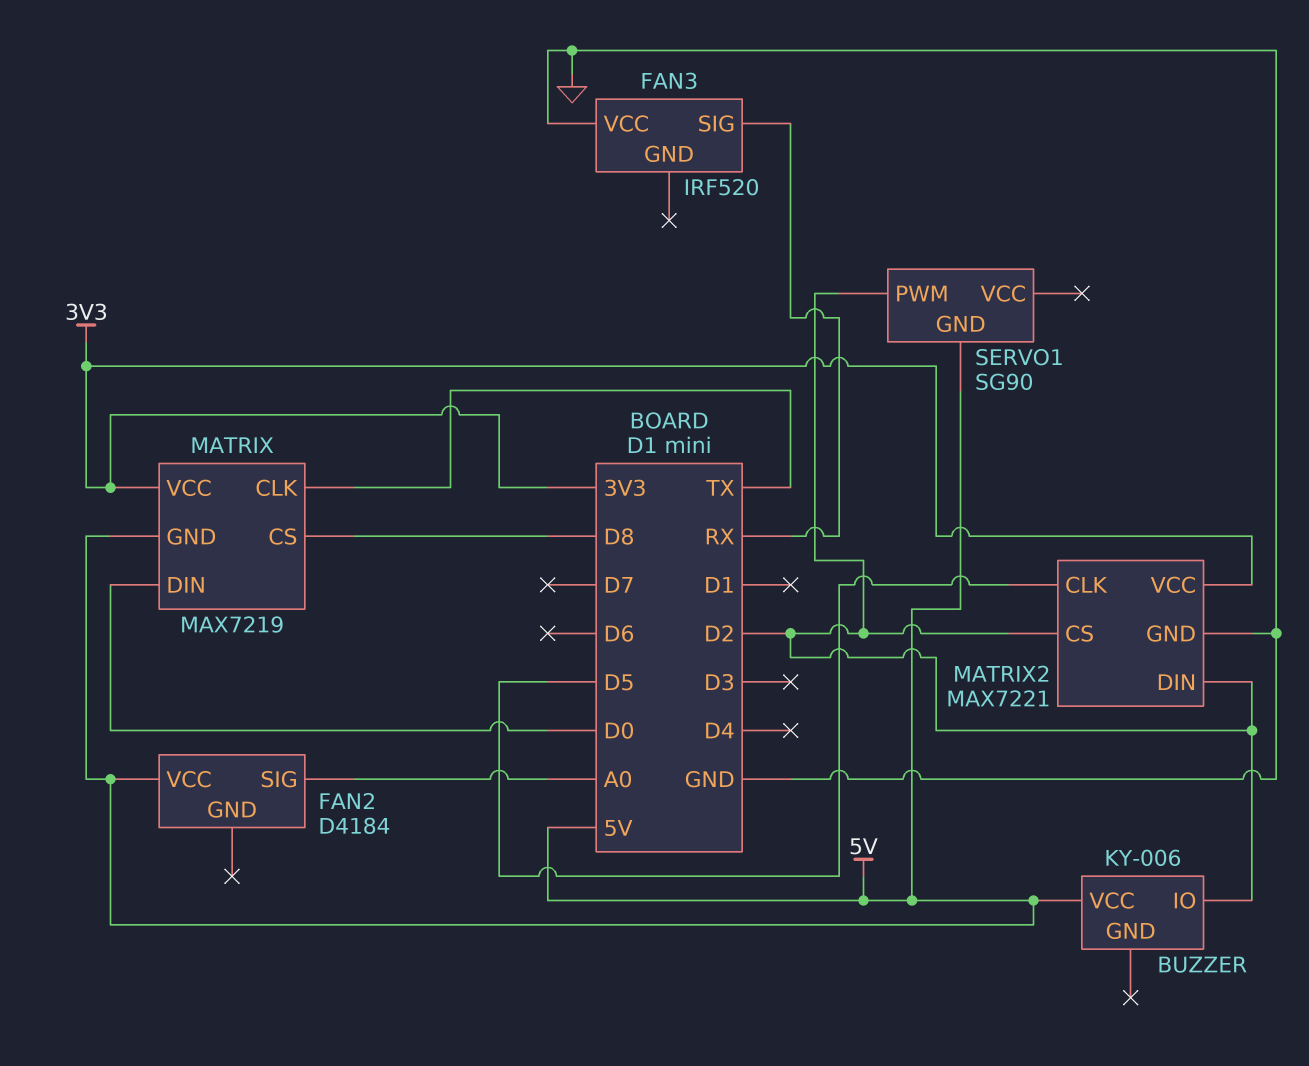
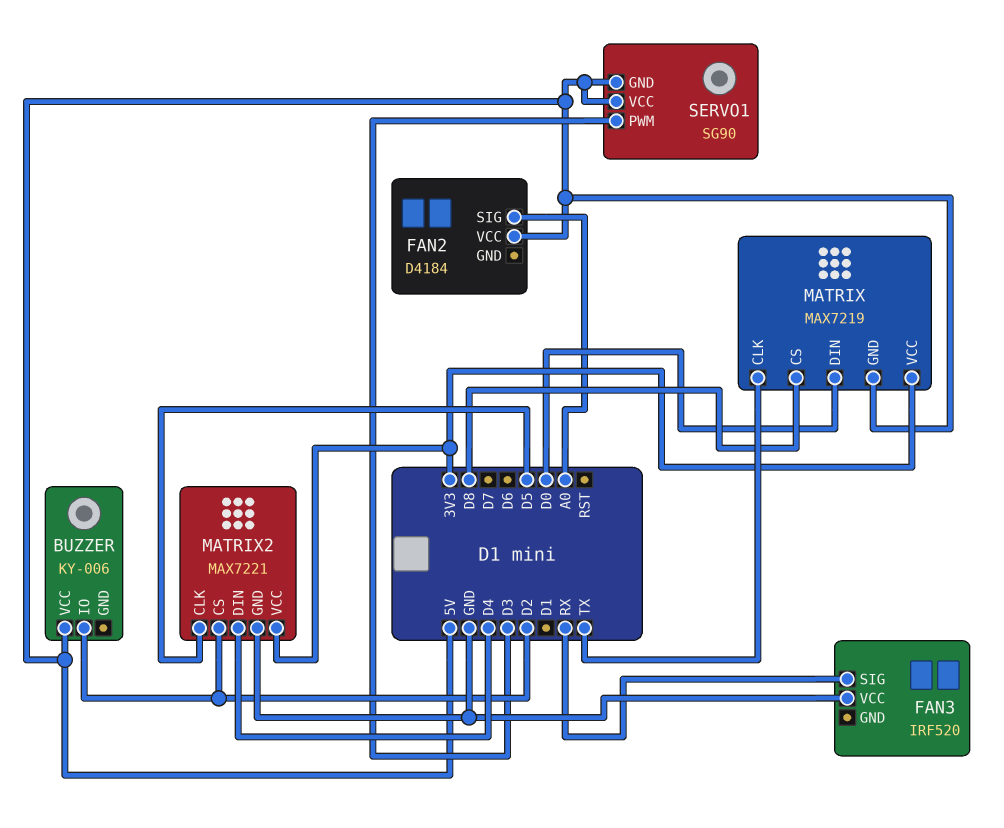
MATRIX2 pin DIN: D2 -> D4
SERVO1 pin PWM: D2 -> D3
SERVO1 pin VCC: none -> 5V

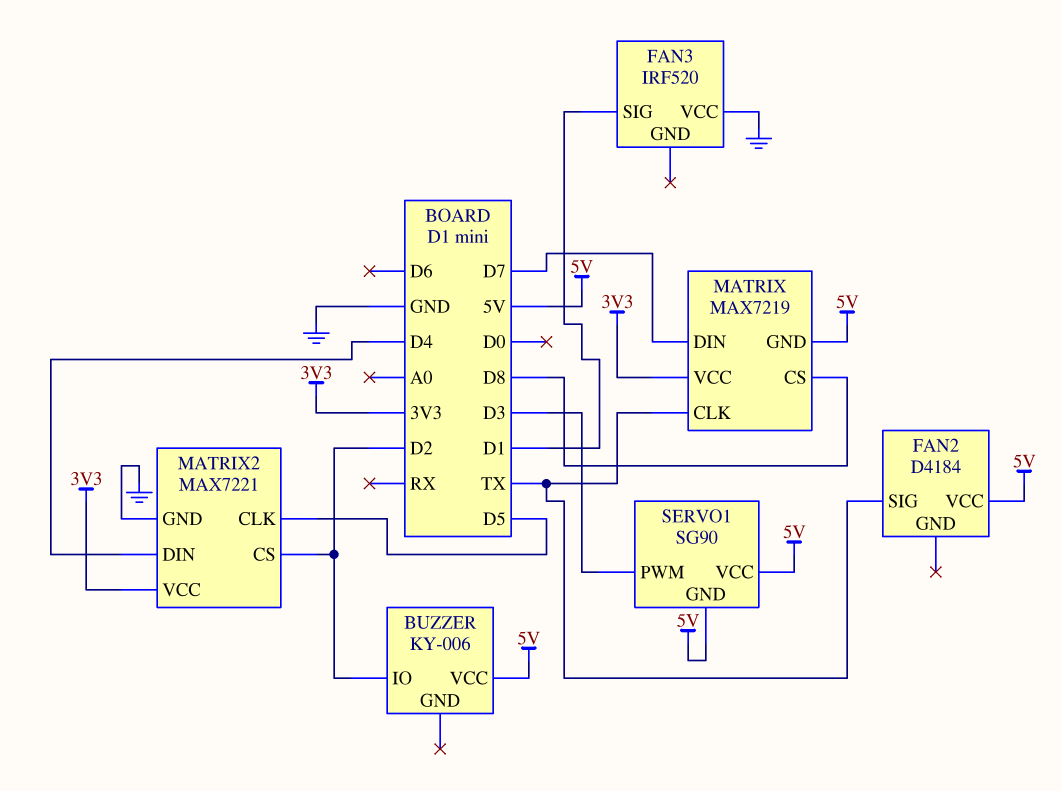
FAN2 pin SIG: A0 -> TX
FAN3 pin SIG: RX -> D1
MATRIX pin DIN: D0 -> D7

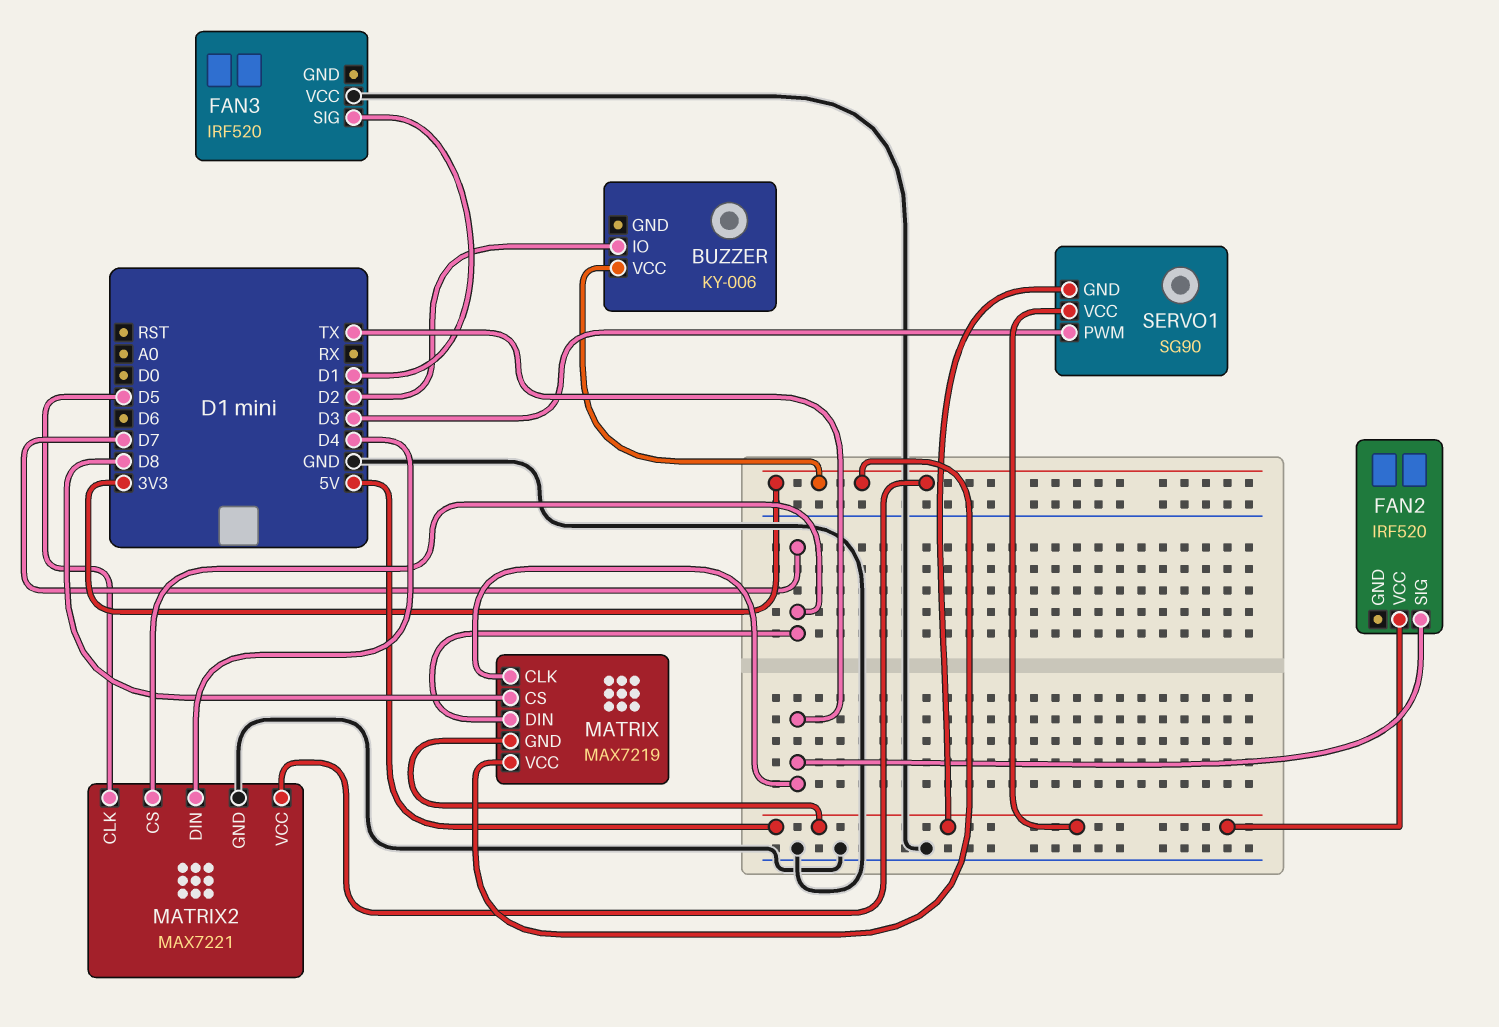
BUZZER pin VCC: 5V -> 3V3
FAN2: D4184 -> IRF520
MATRIX2 pin CS: D2 -> D7

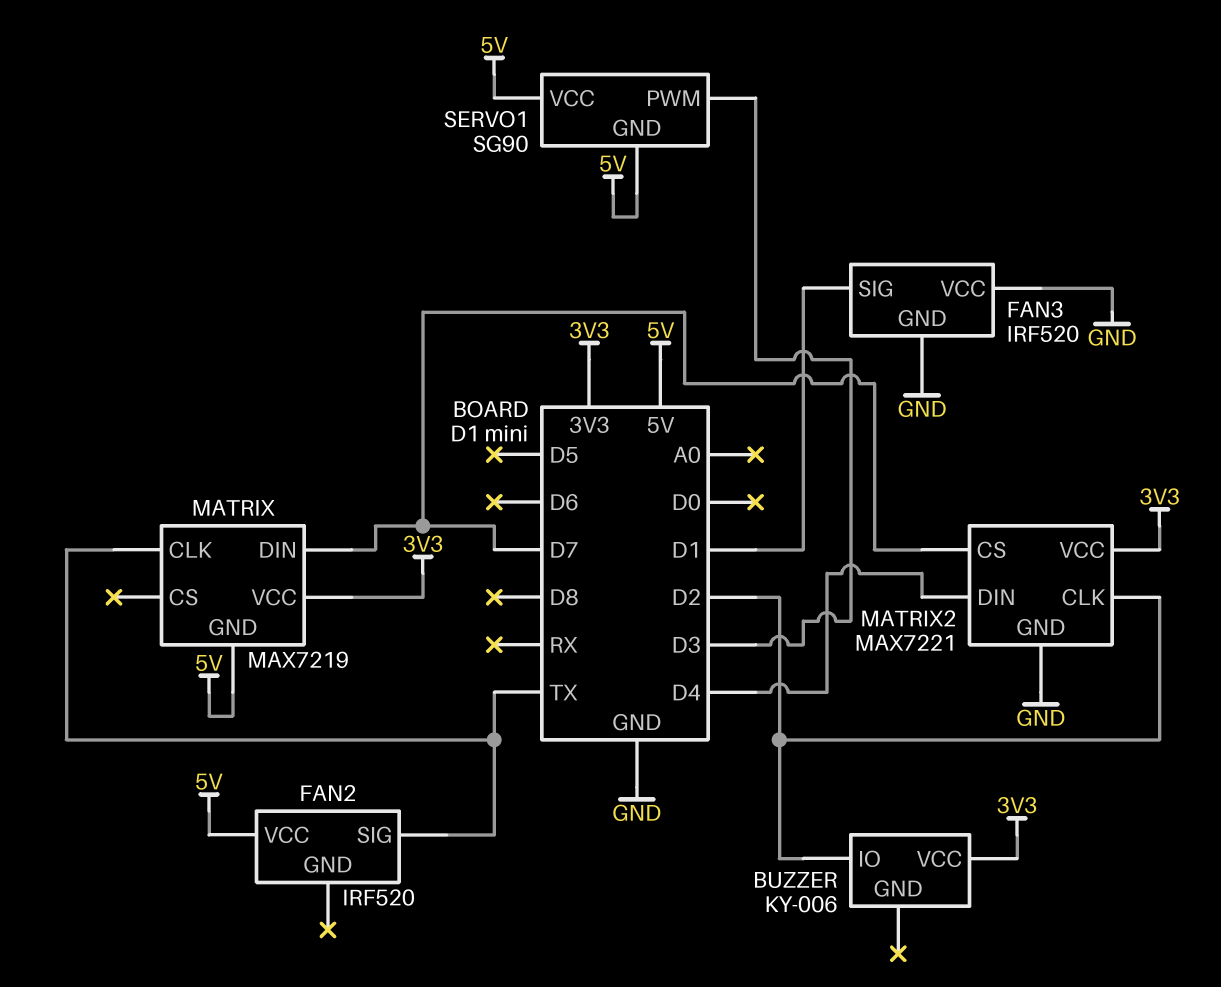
FAN3 pin GND: none -> GND
MATRIX pin CS: D8 -> none
MATRIX2 pin CLK: D5 -> D2

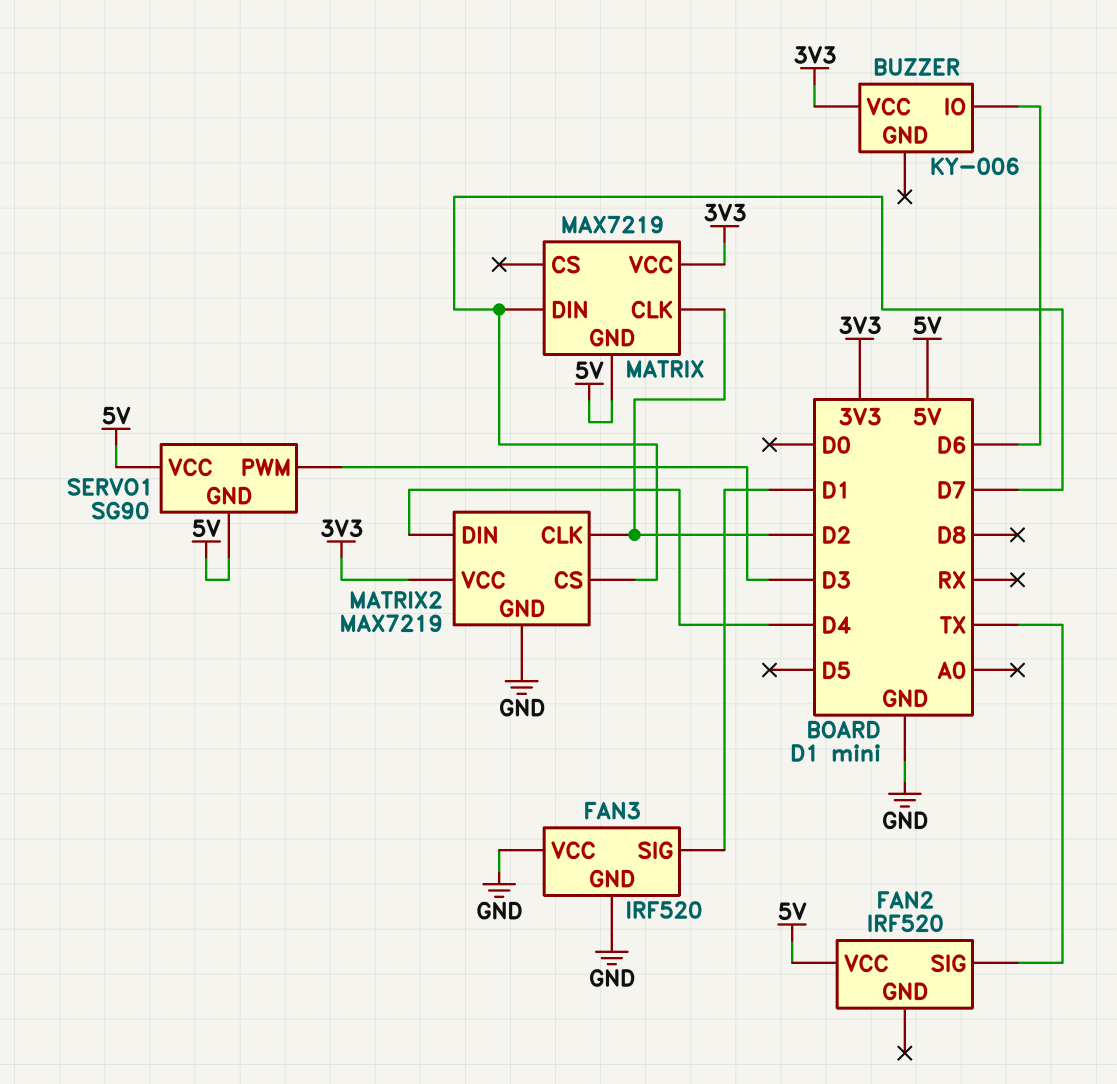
BUZZER pin IO: D2 -> D6
MATRIX pin CLK: TX -> D2
MATRIX2: MAX7221 -> MAX7219

